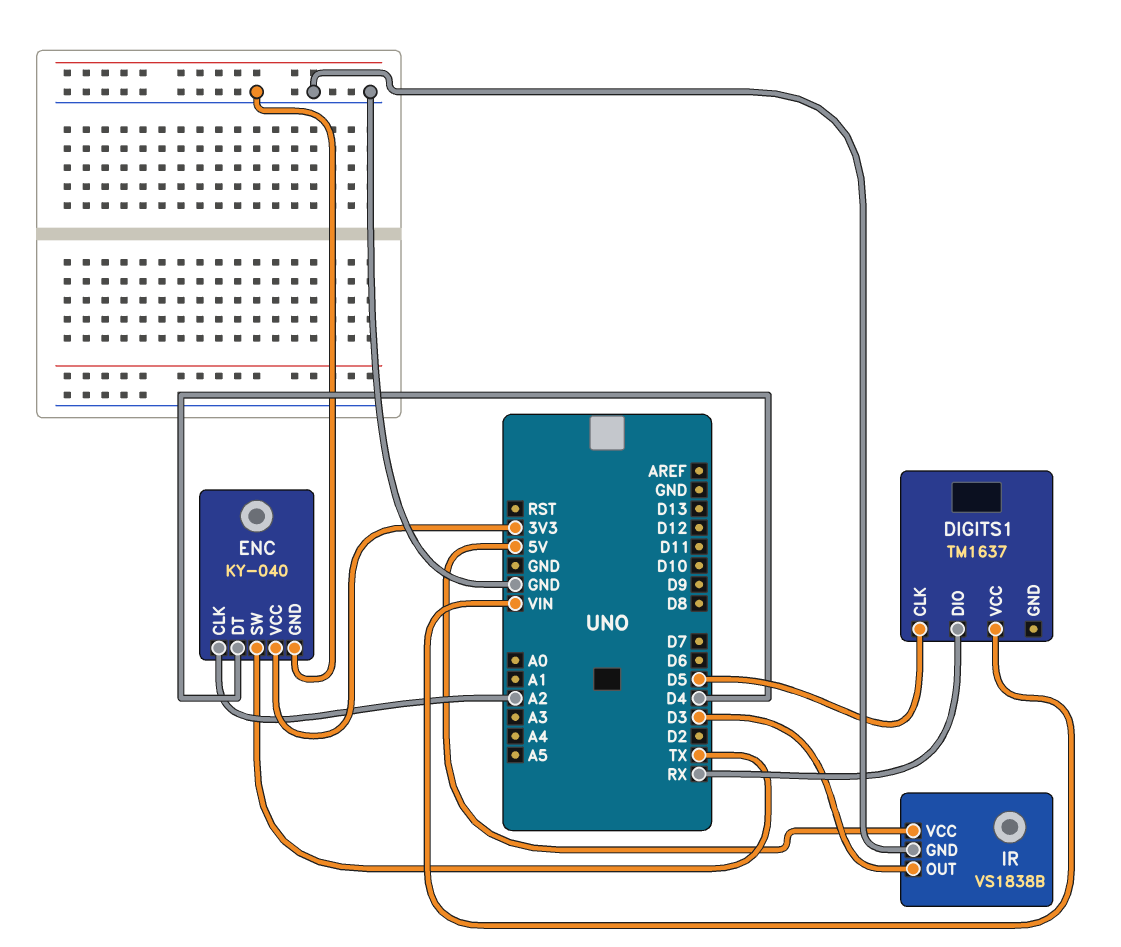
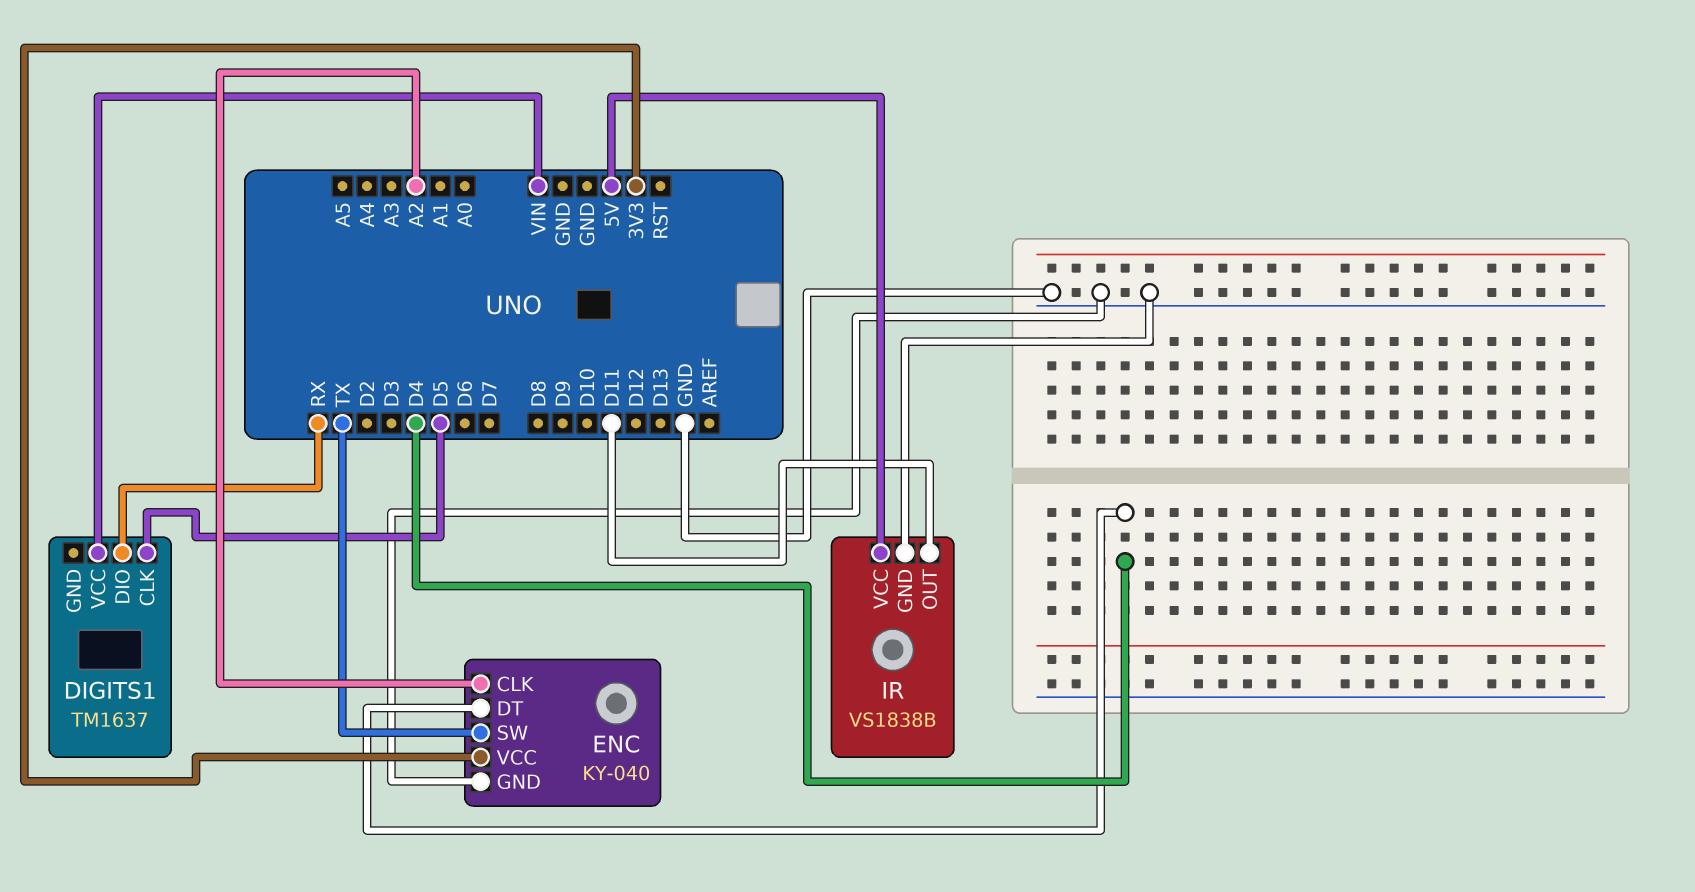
IR pin OUT: D3 -> D11

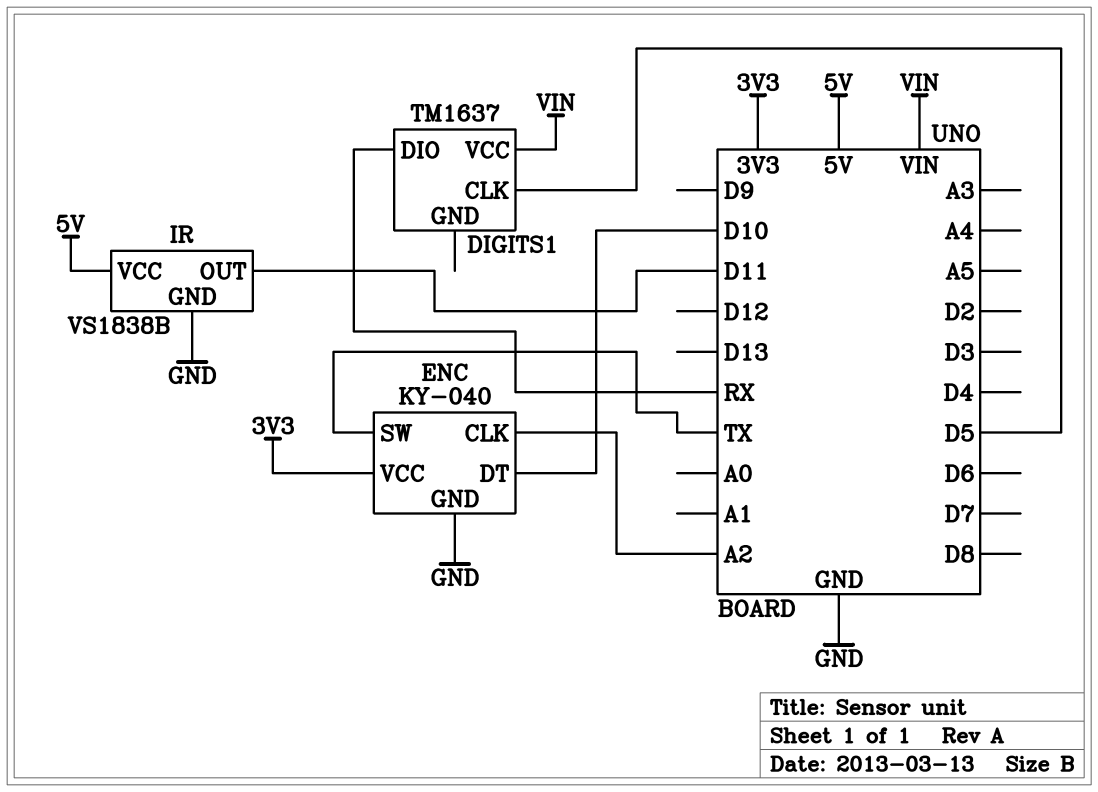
ENC pin DT: D4 -> D10

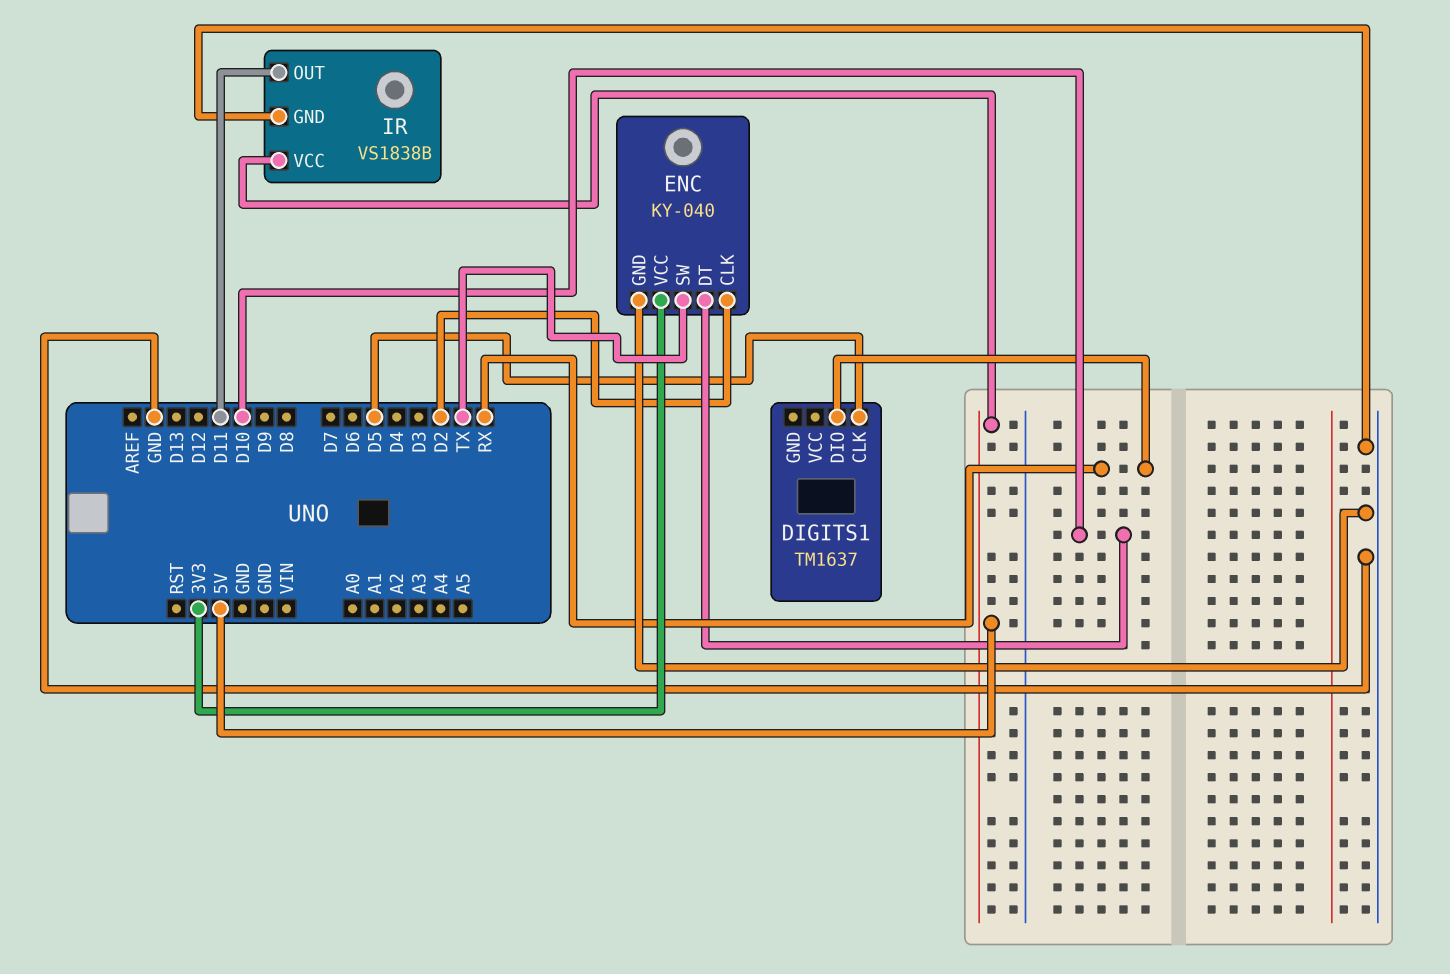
DIGITS1 pin VCC: VIN -> none
ENC pin CLK: A2 -> D2

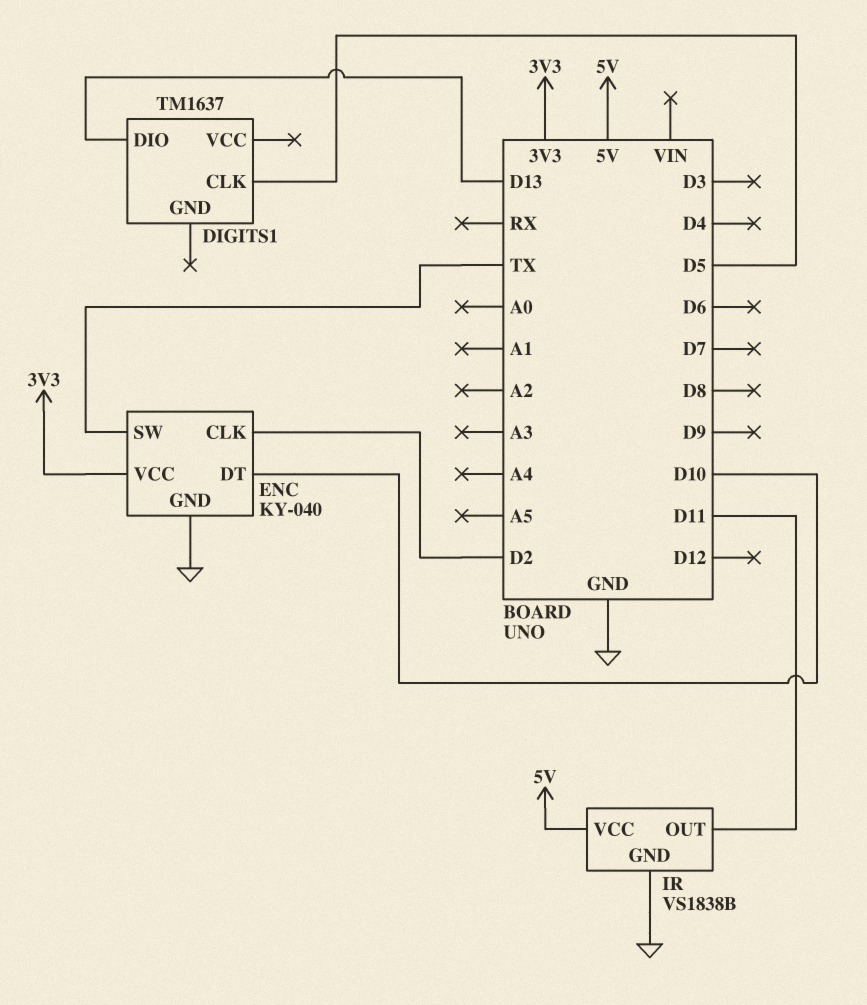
DIGITS1 pin DIO: RX -> D13

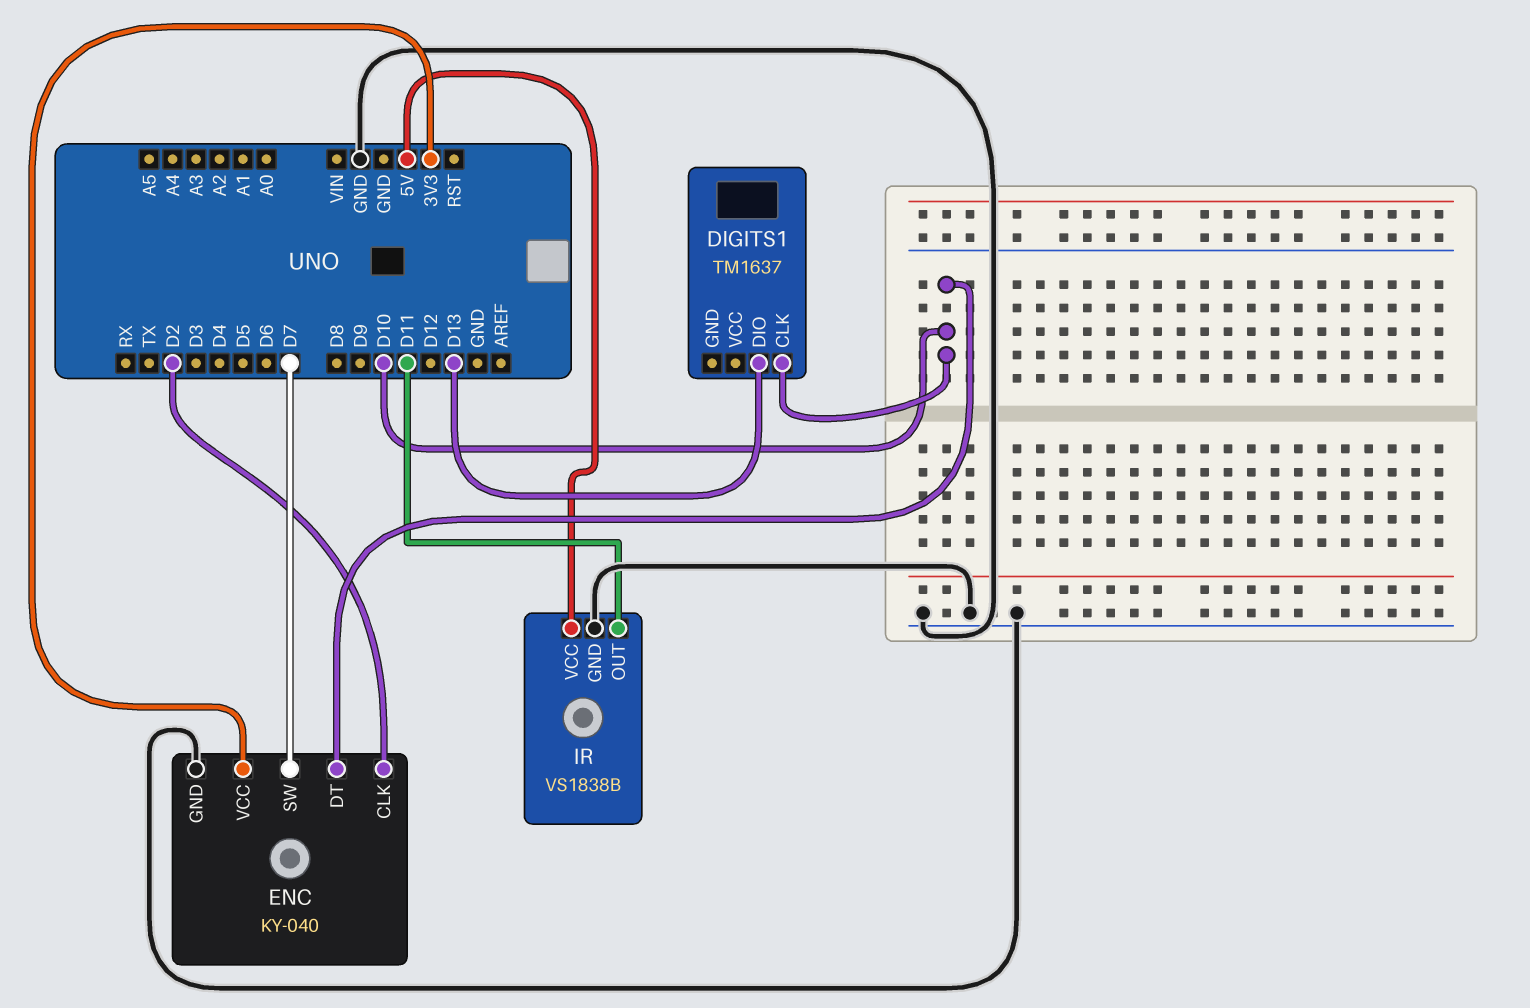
DIGITS1 pin CLK: D5 -> D10
ENC pin SW: TX -> D7

